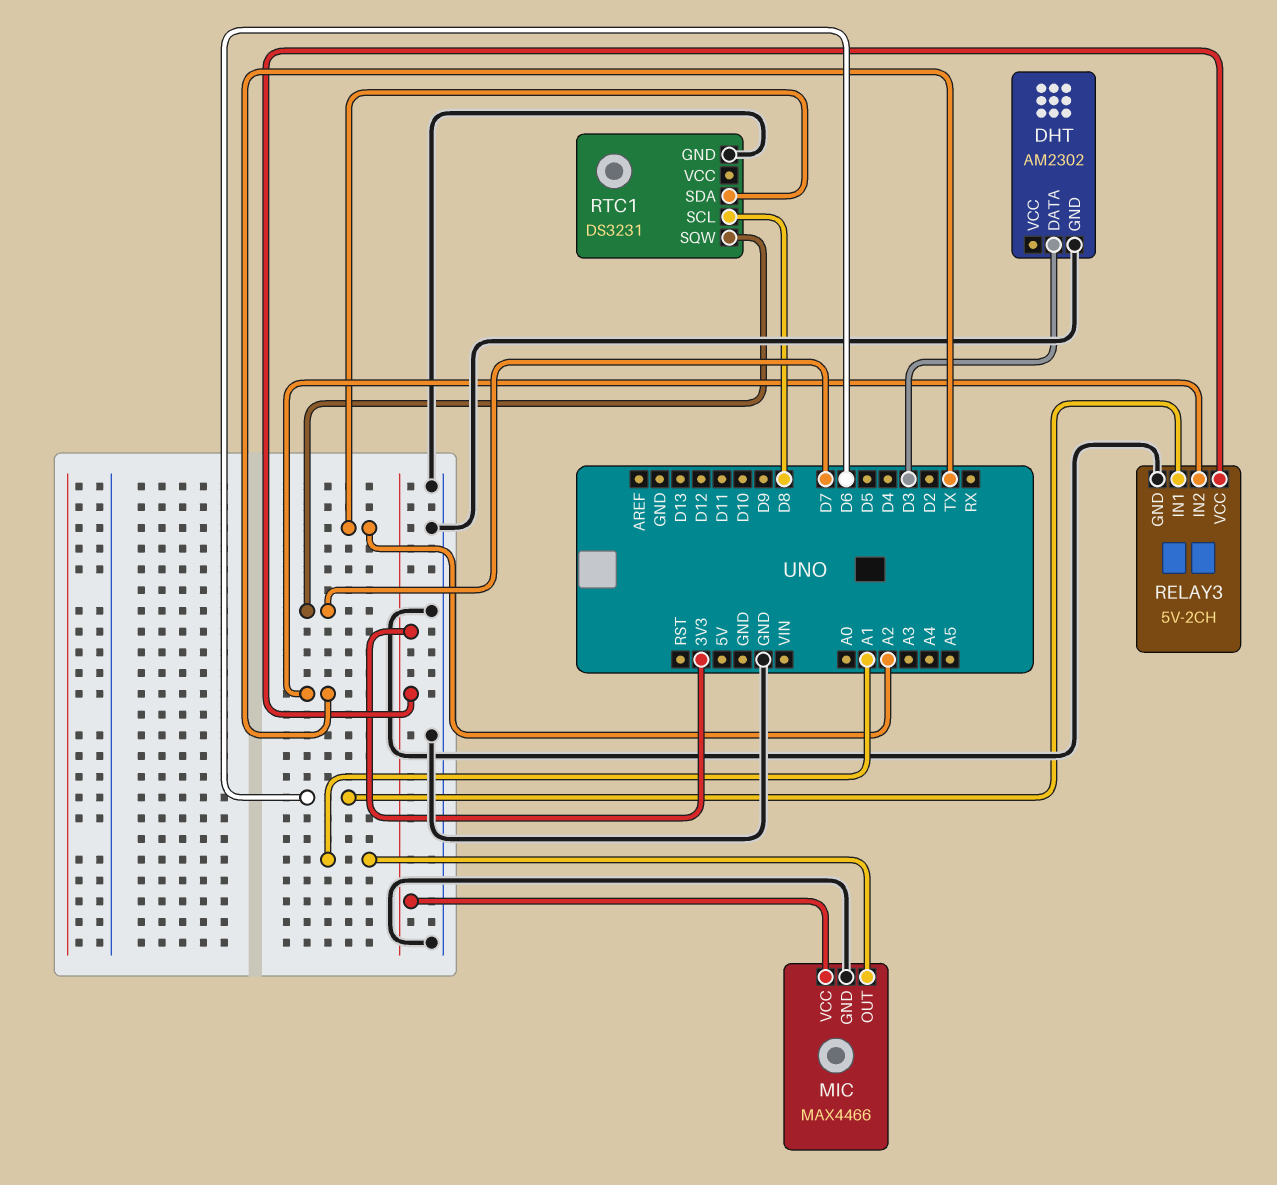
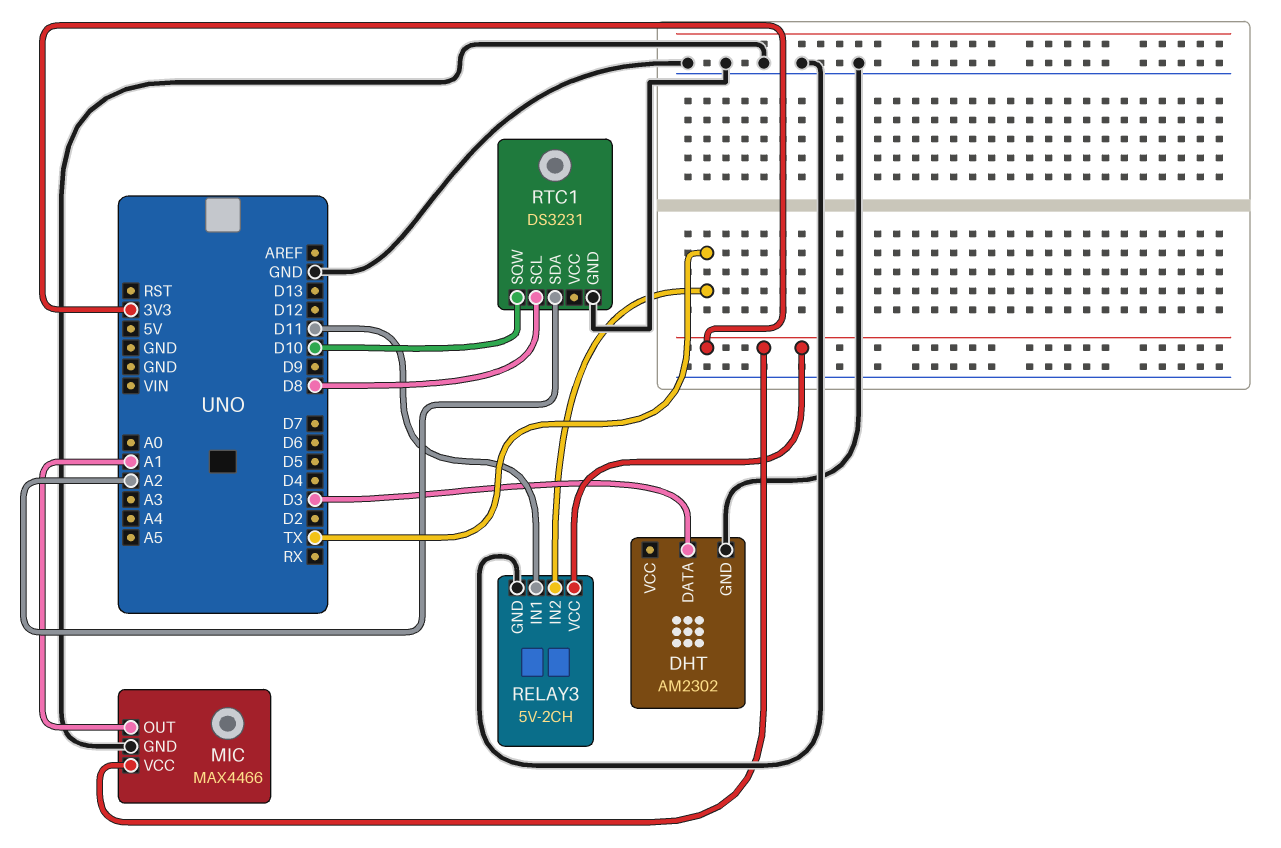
RELAY3 pin IN1: D6 -> D11
RTC1 pin SQW: D7 -> D10

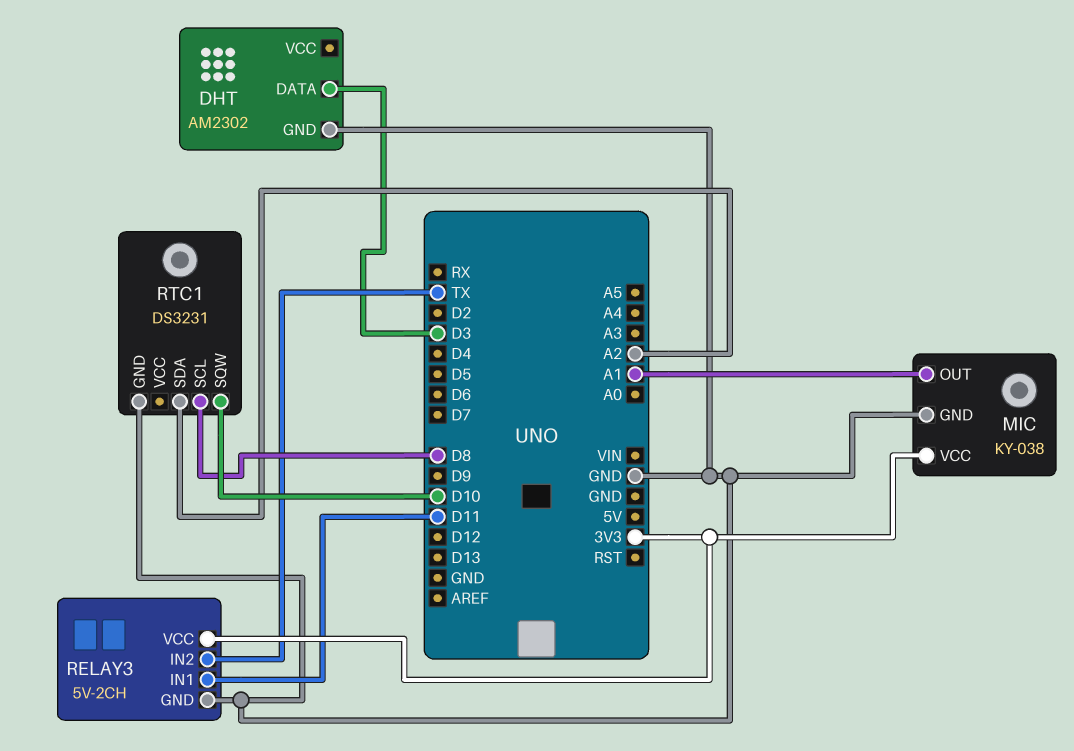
MIC: MAX4466 -> KY-038

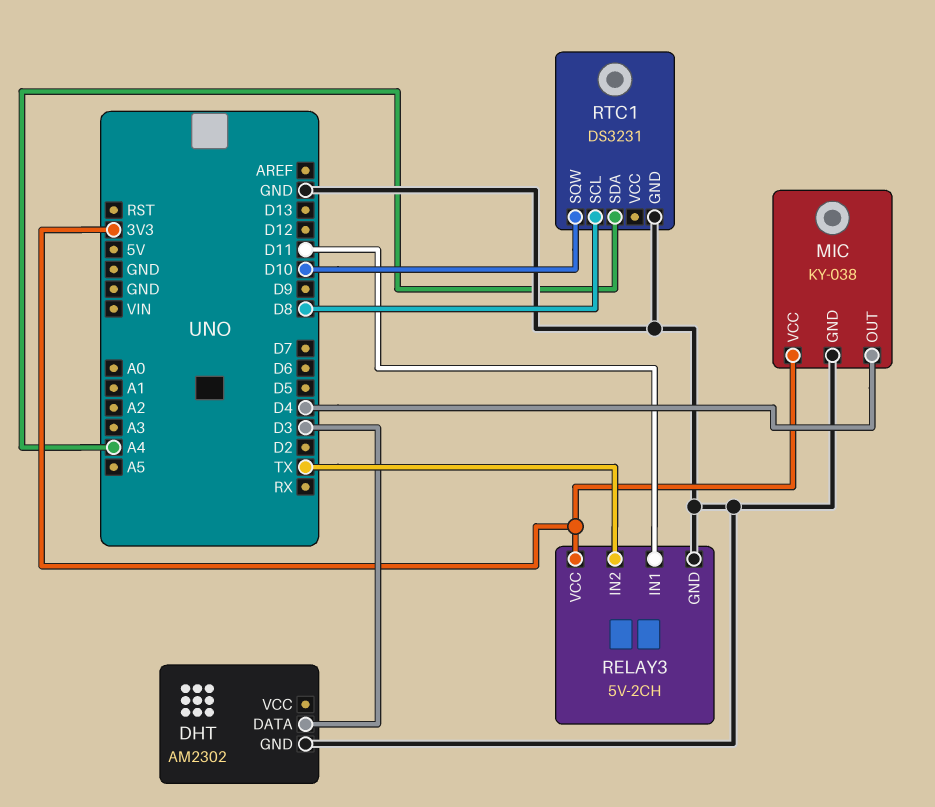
MIC pin OUT: A1 -> D4
RTC1 pin SDA: A2 -> A4

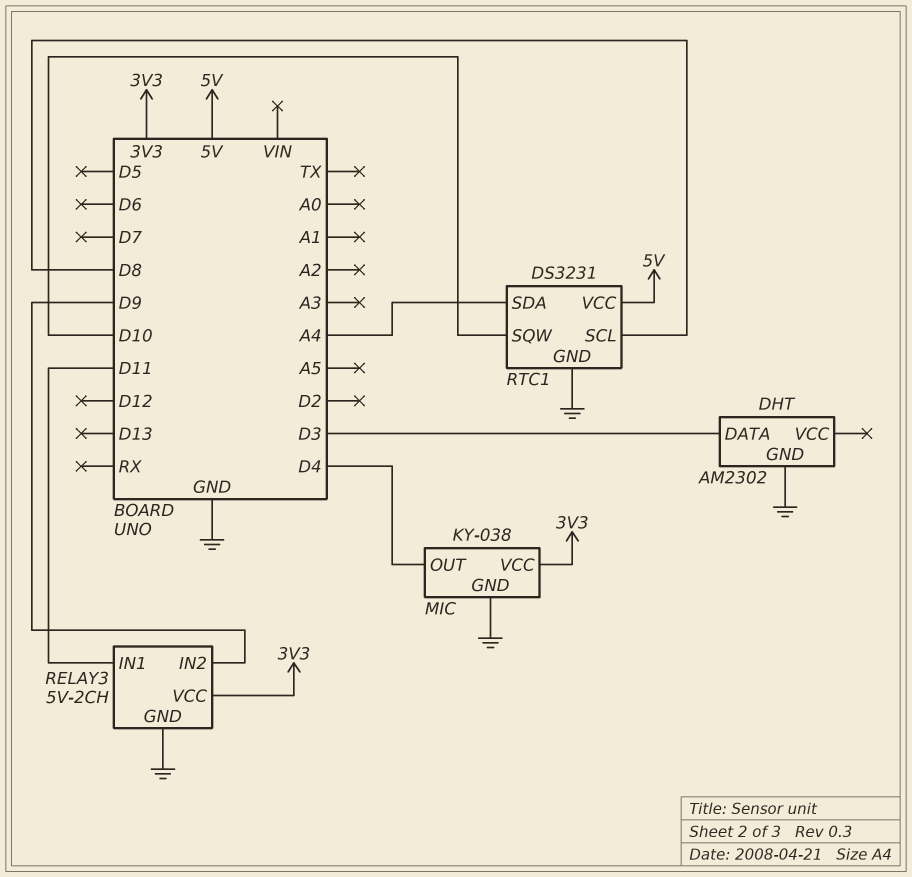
RELAY3 pin IN2: TX -> D9
RTC1 pin VCC: none -> 5V

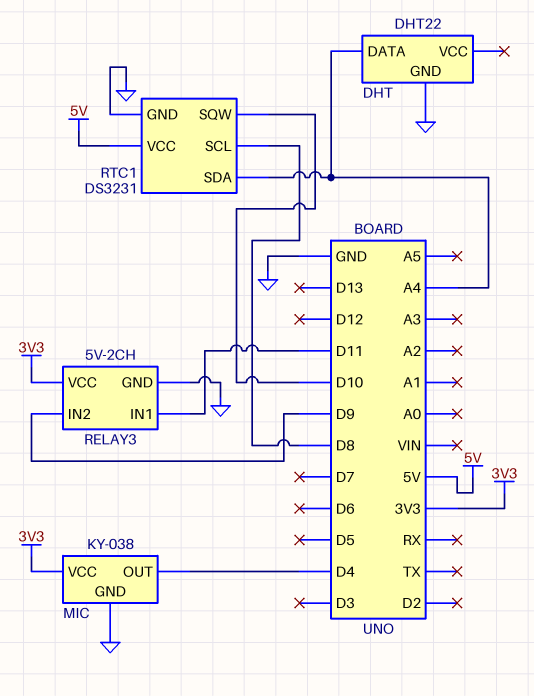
DHT: AM2302 -> DHT22
DHT pin DATA: D3 -> A4

